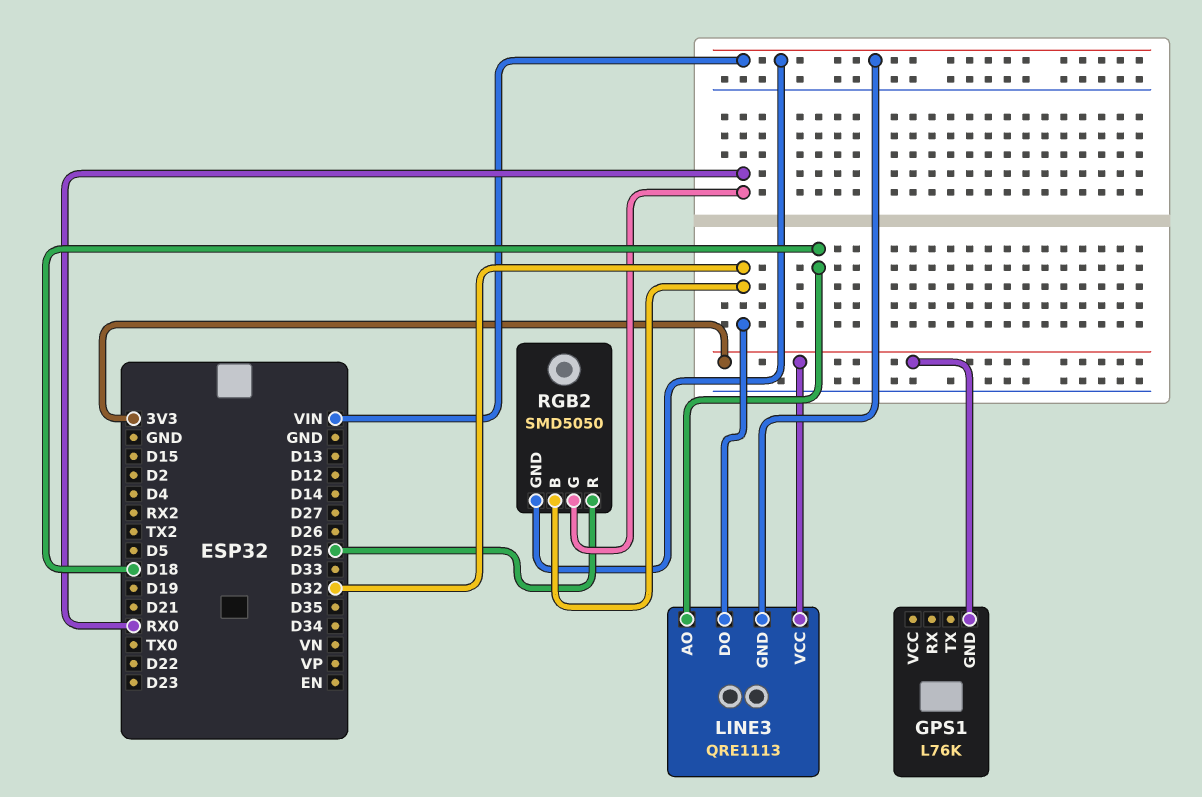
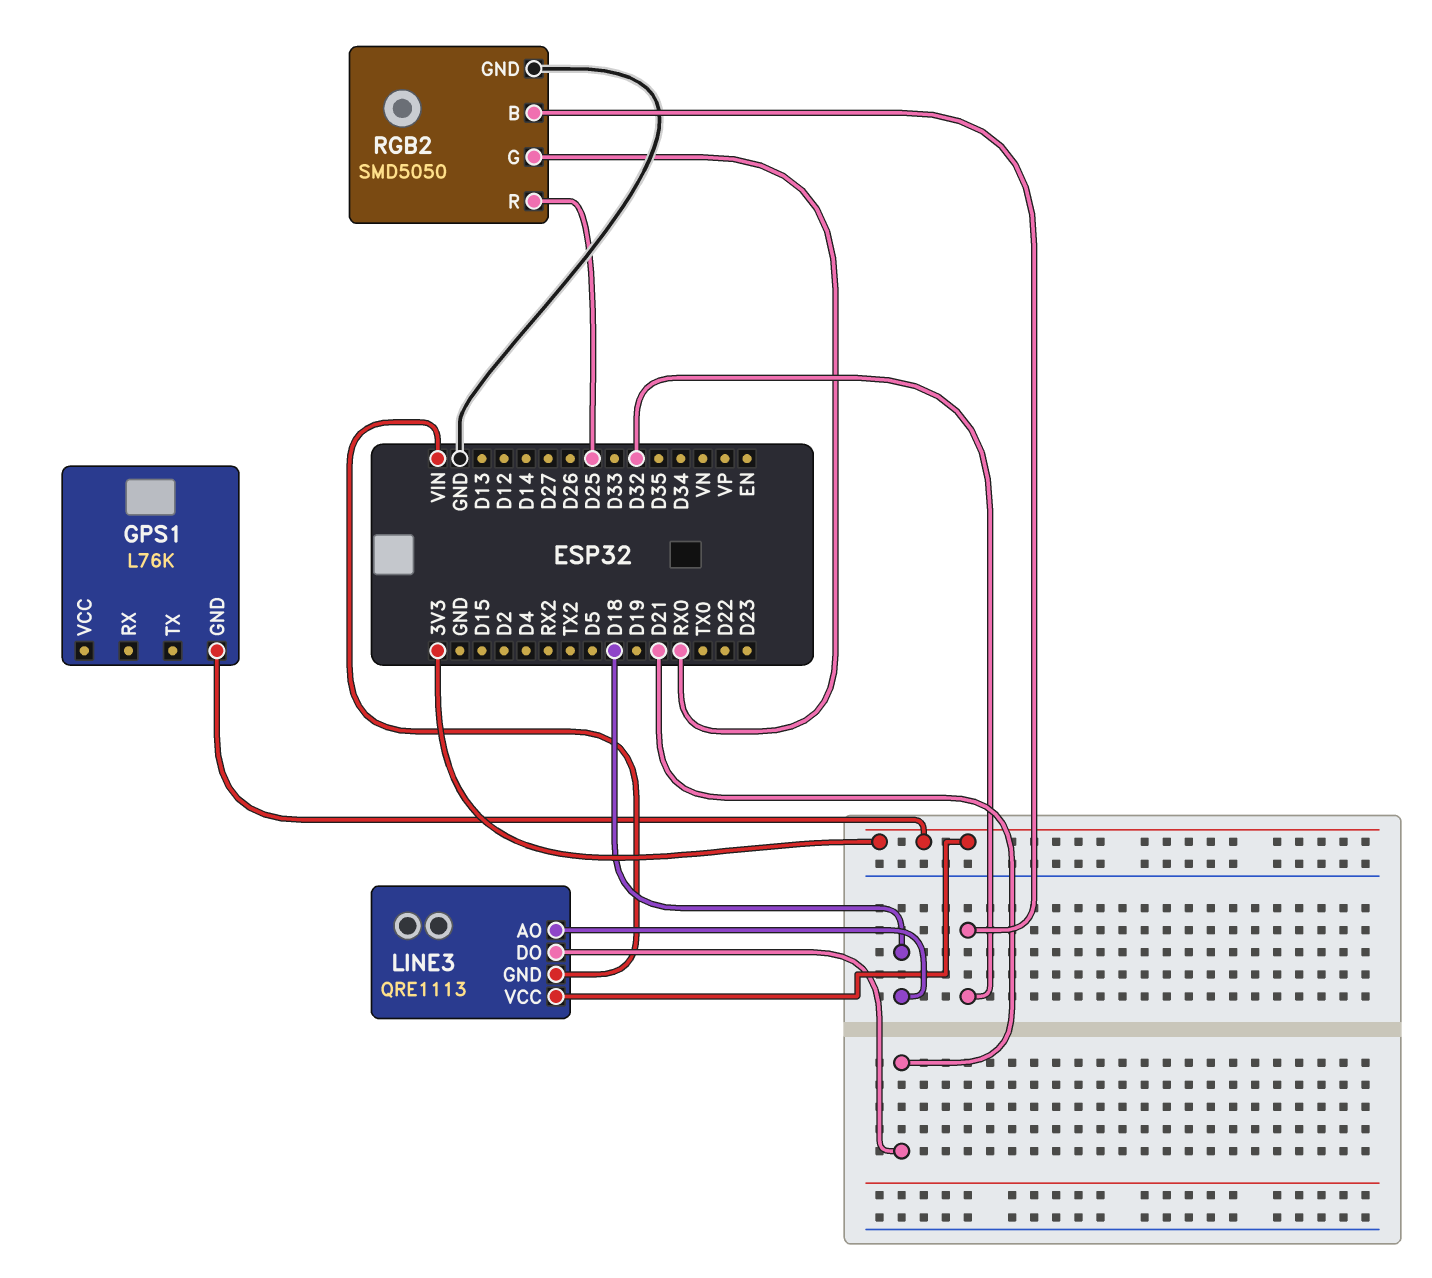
LINE3 pin DO: D32 -> D21
RGB2 pin GND: VIN -> GND

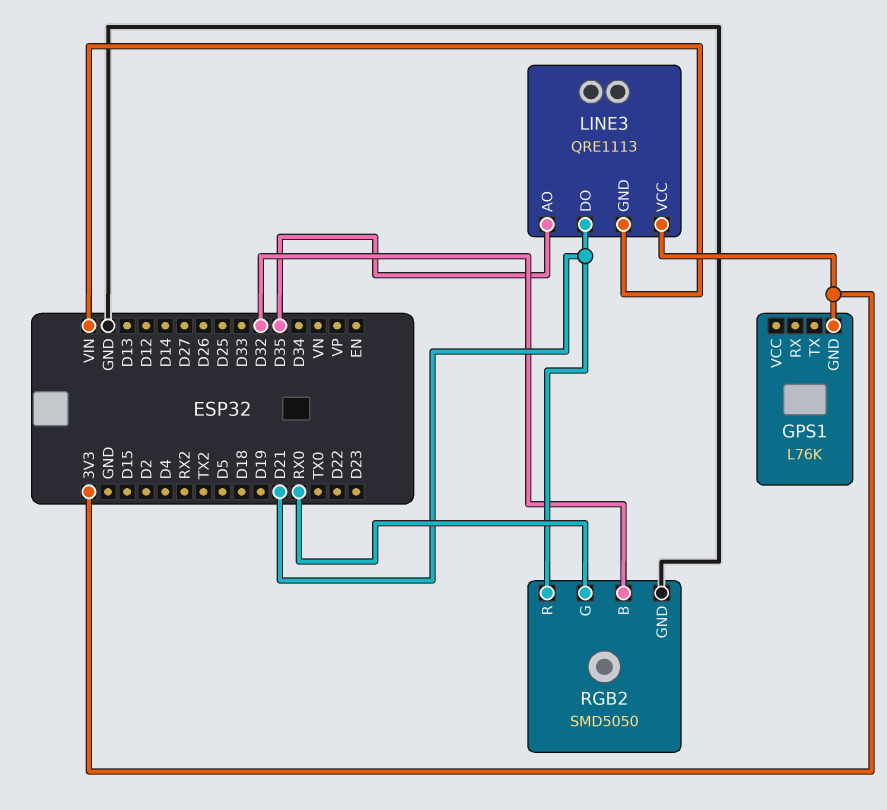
LINE3 pin AO: D18 -> D35
RGB2 pin R: D25 -> D21

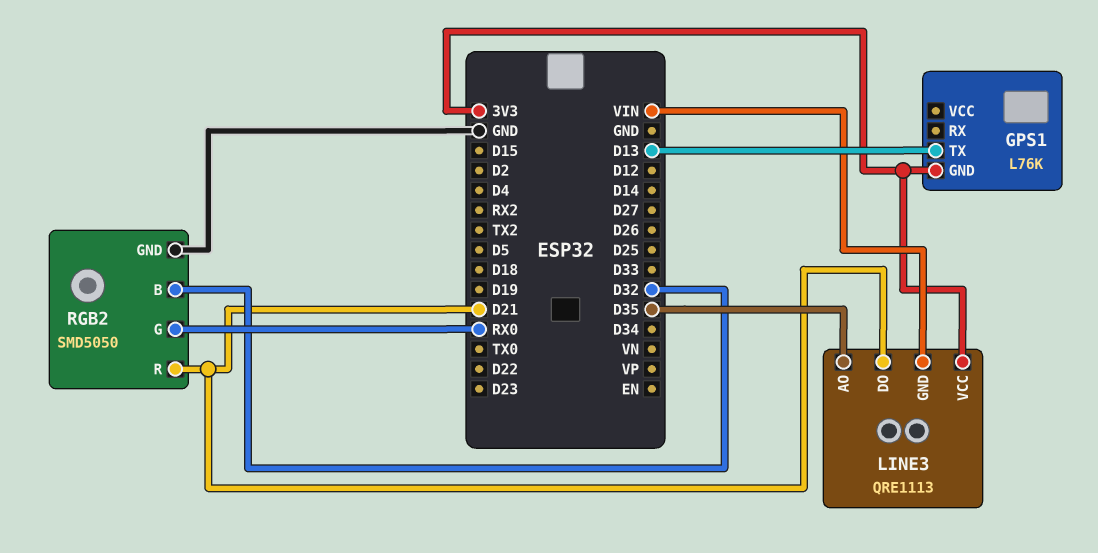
GPS1 pin TX: none -> D13

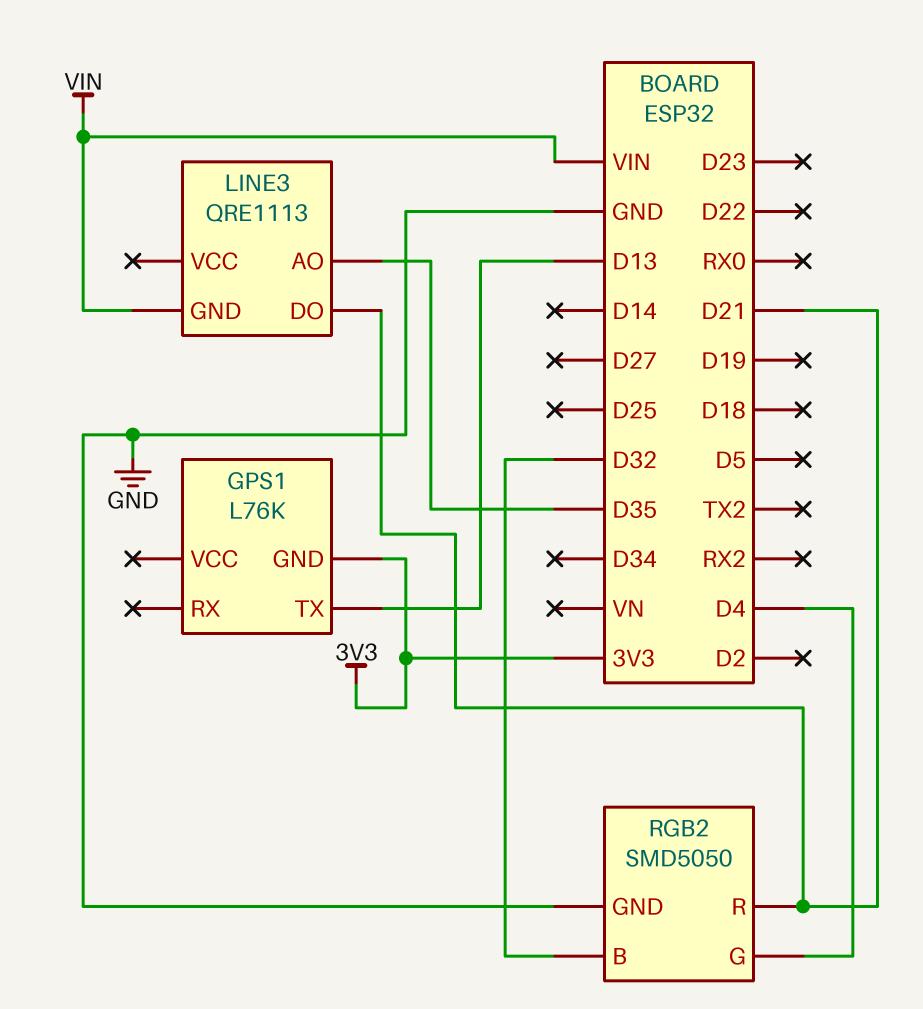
LINE3 pin VCC: 3V3 -> none
RGB2 pin G: RX0 -> D4

